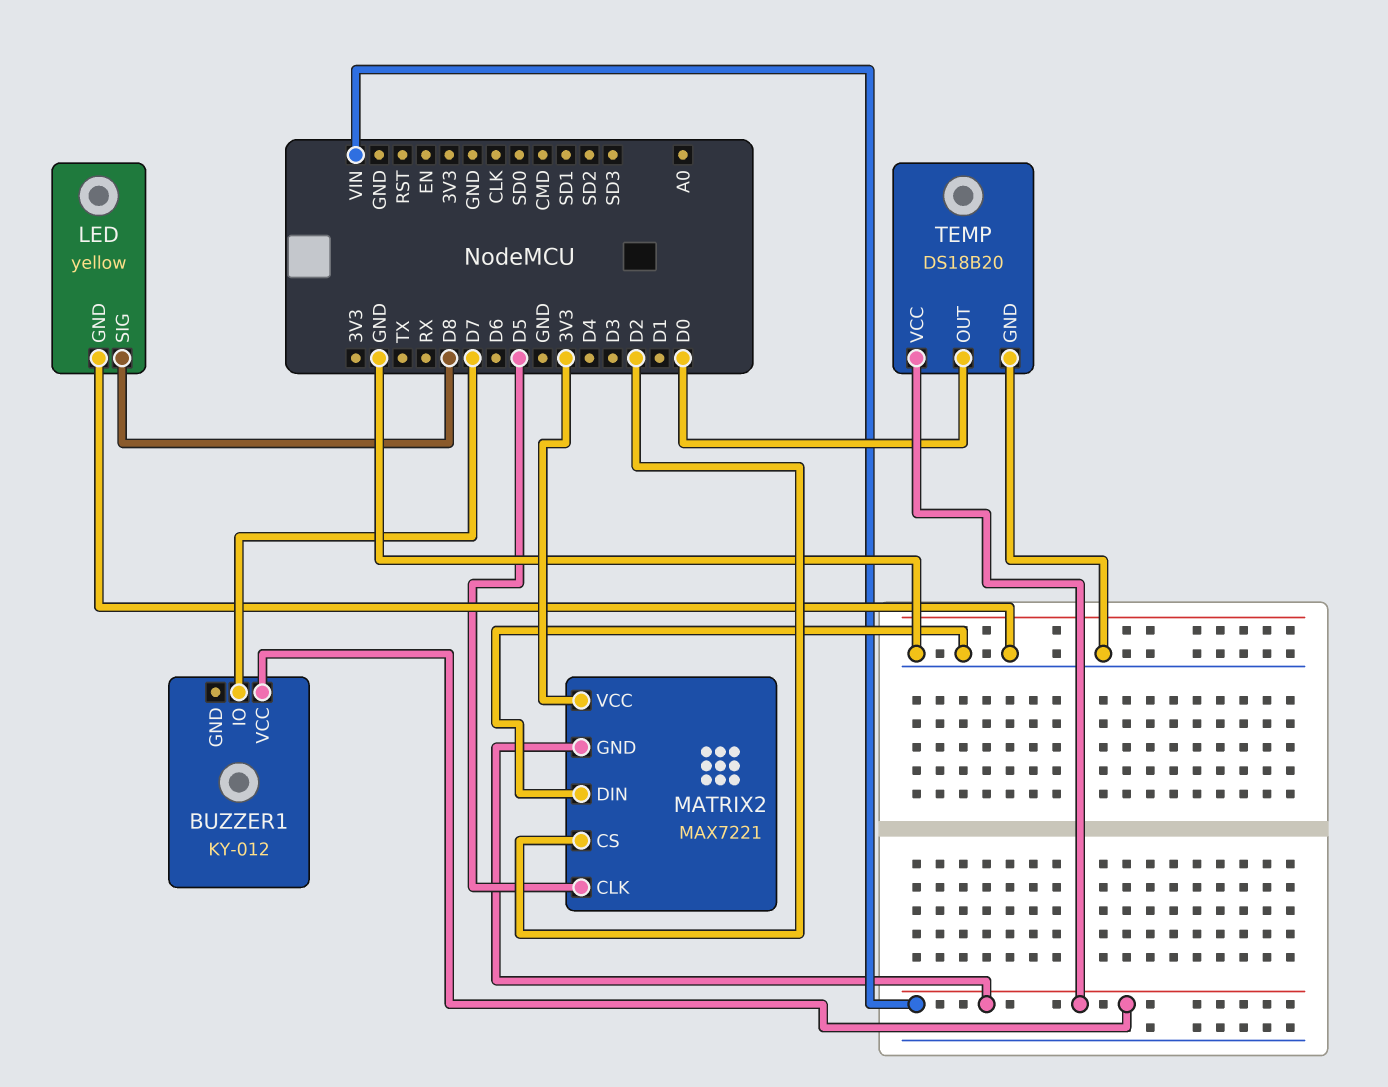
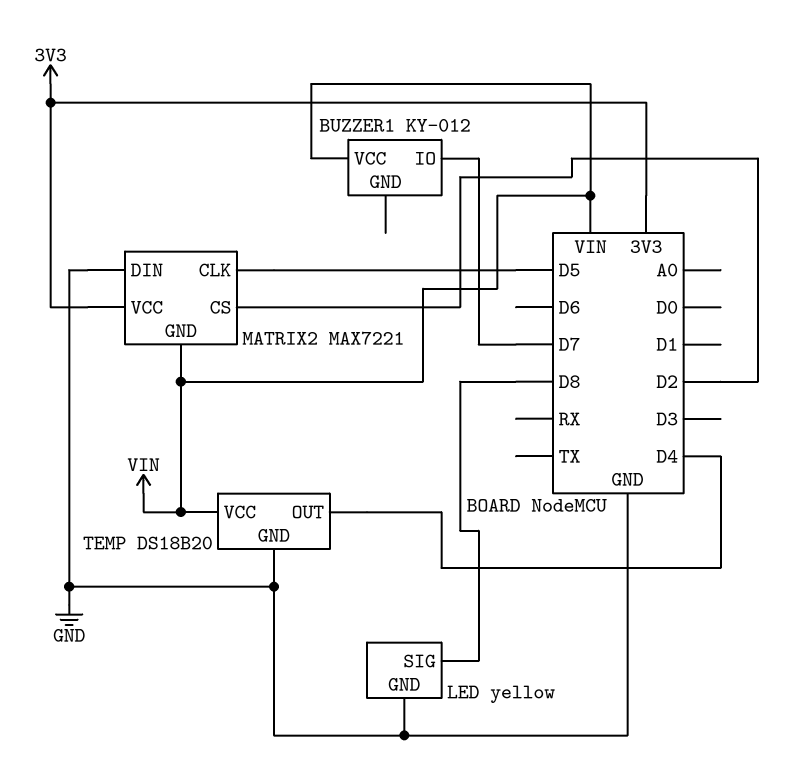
TEMP pin OUT: D0 -> D4

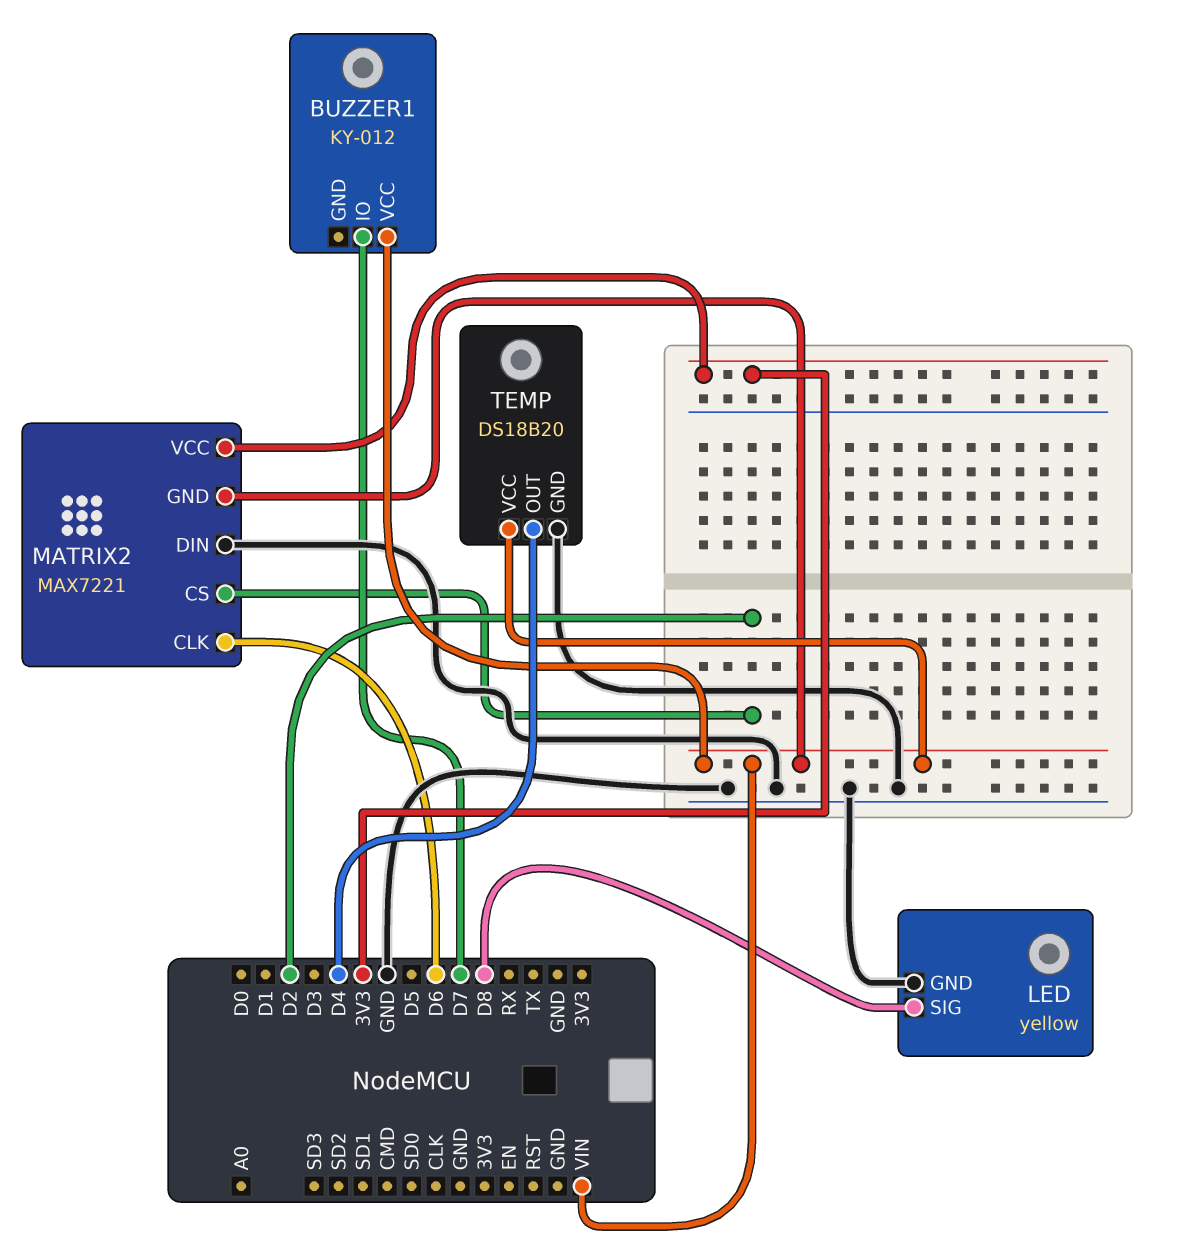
MATRIX2 pin CLK: D5 -> D6

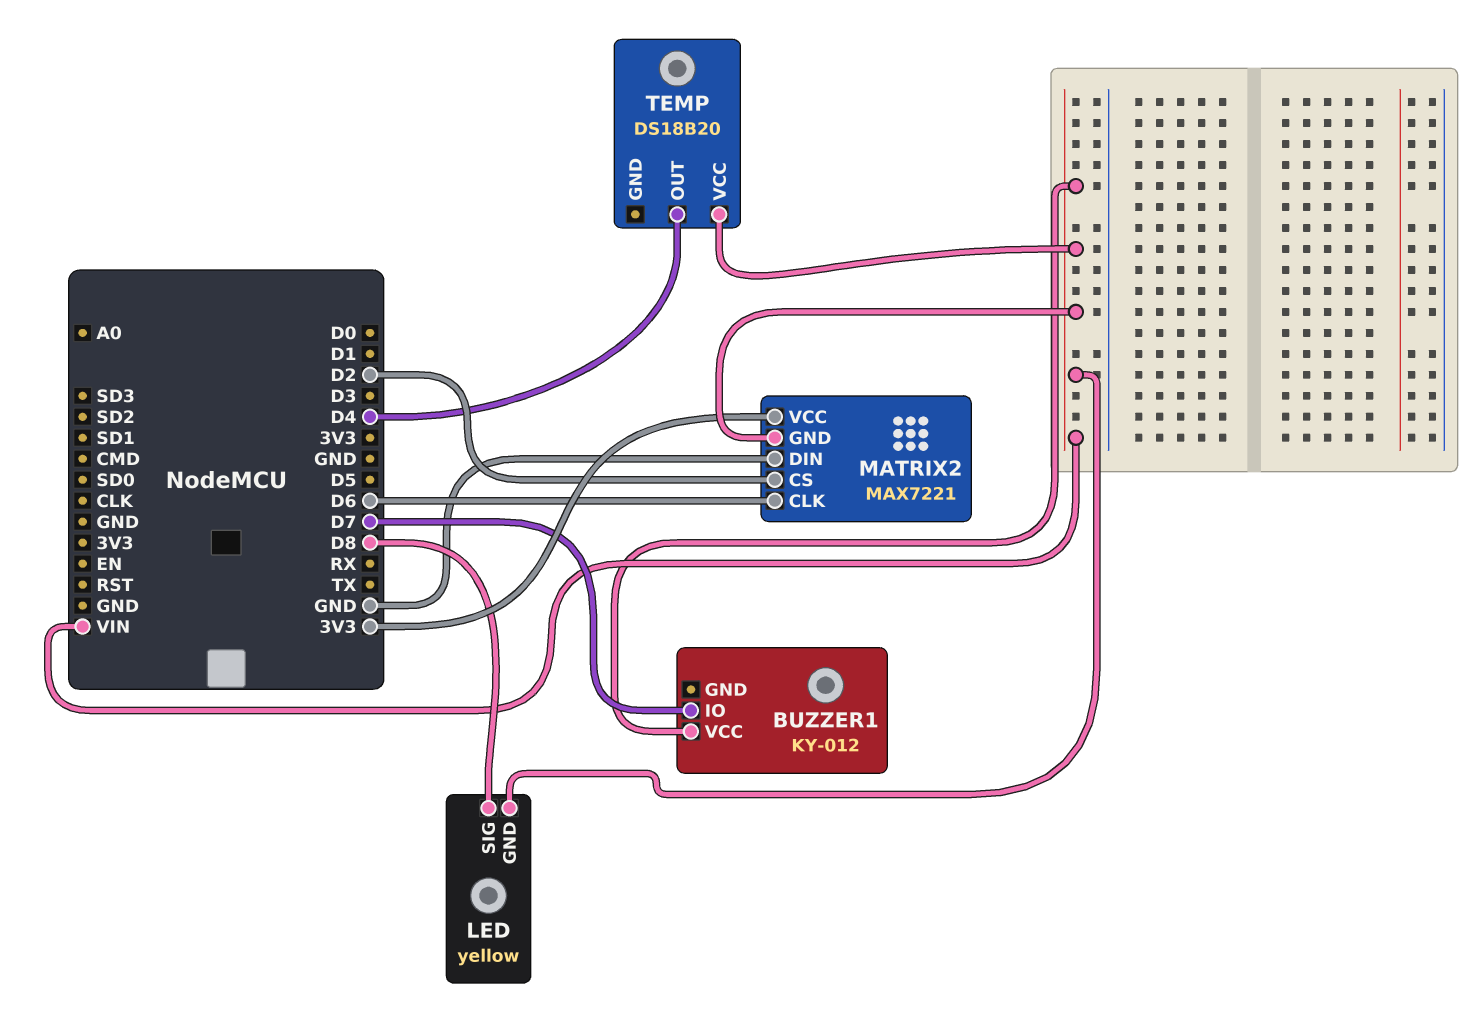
LED pin GND: GND -> VIN
TEMP pin GND: GND -> none

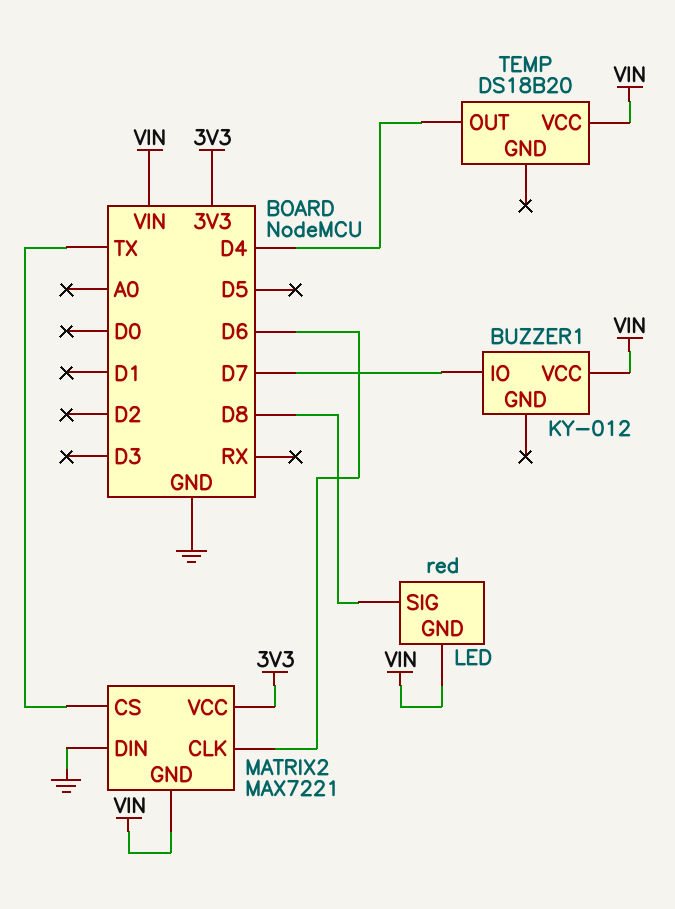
LED: yellow -> red
MATRIX2 pin CS: D2 -> TX

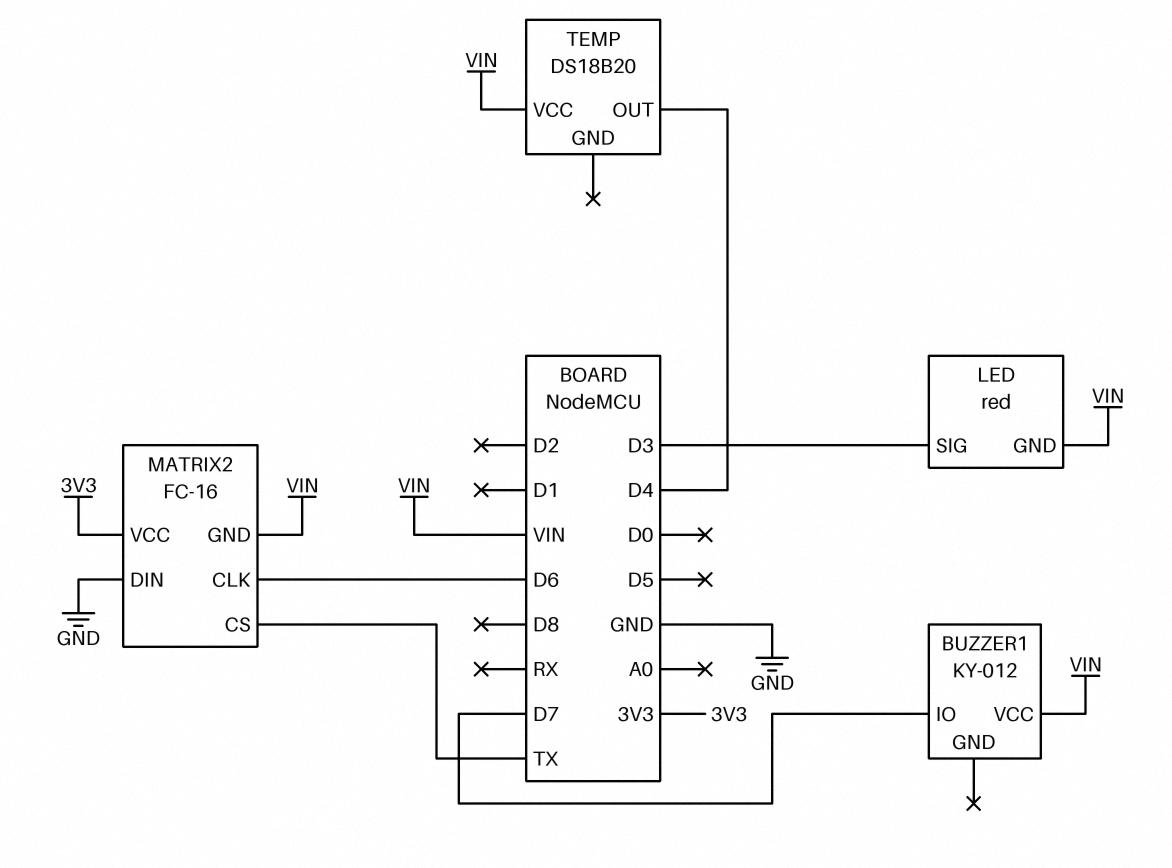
LED pin SIG: D8 -> D3
MATRIX2: MAX7221 -> FC-16

